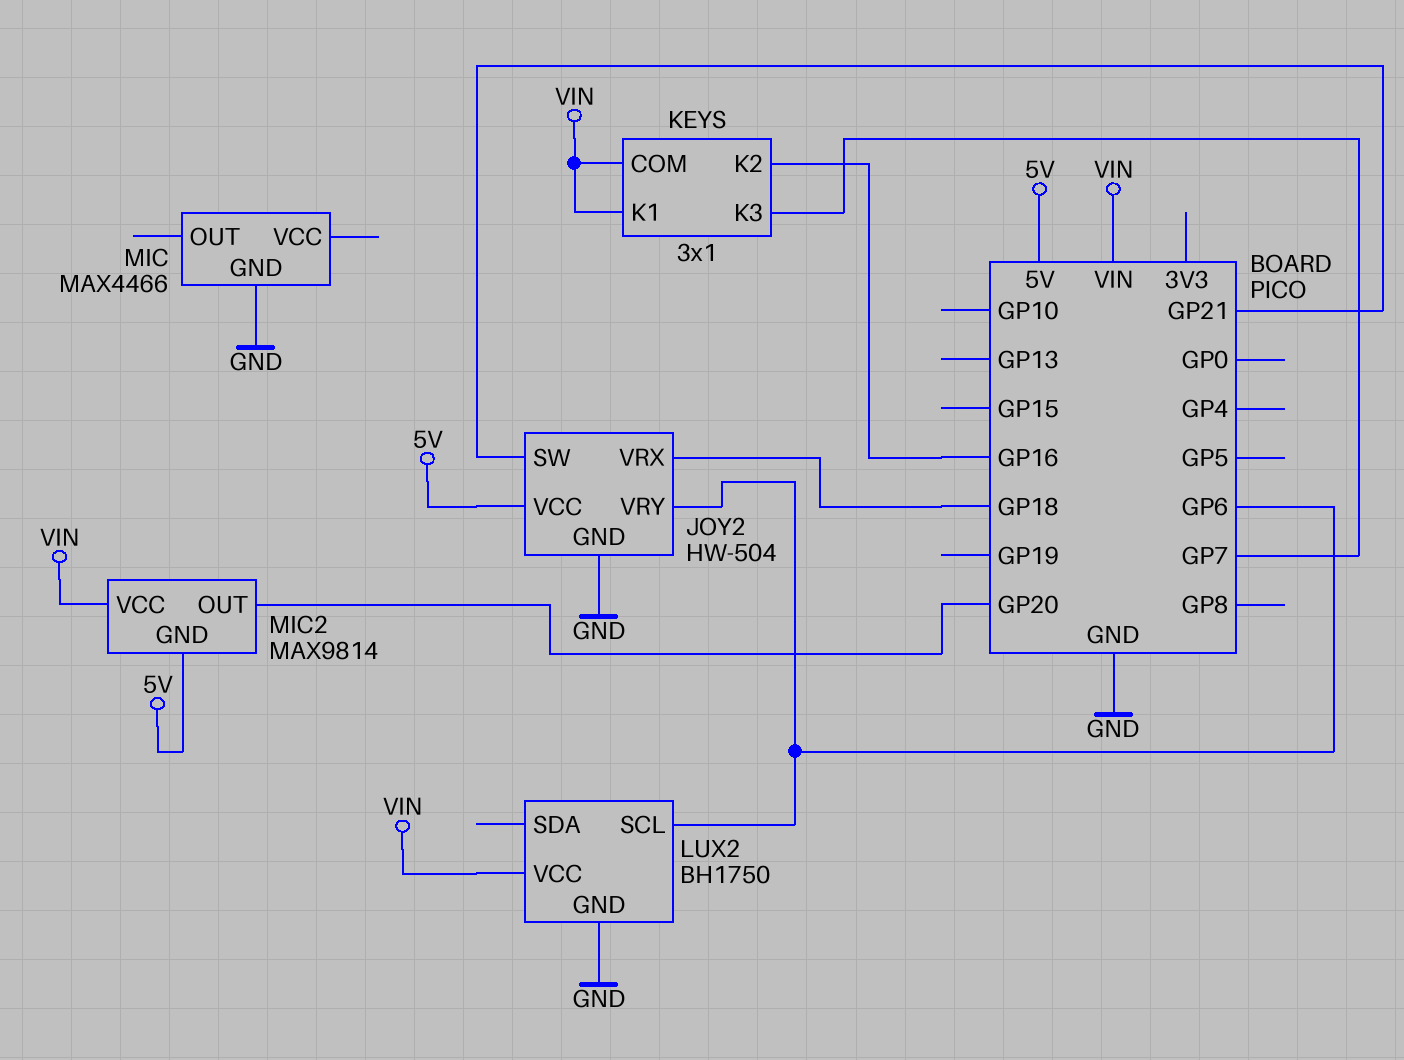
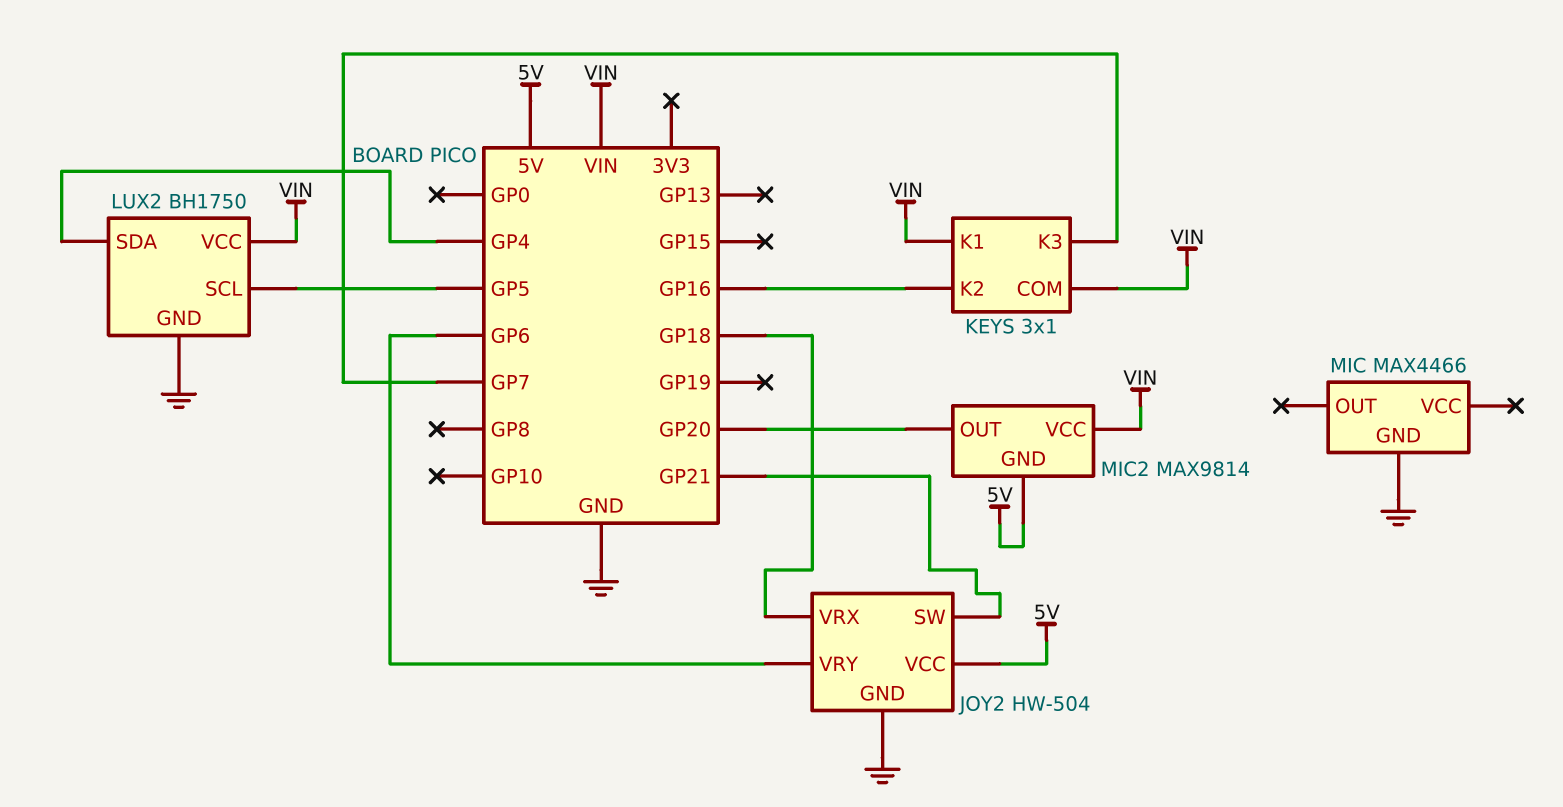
LUX2 pin SCL: GP6 -> GP5
LUX2 pin SDA: none -> GP4

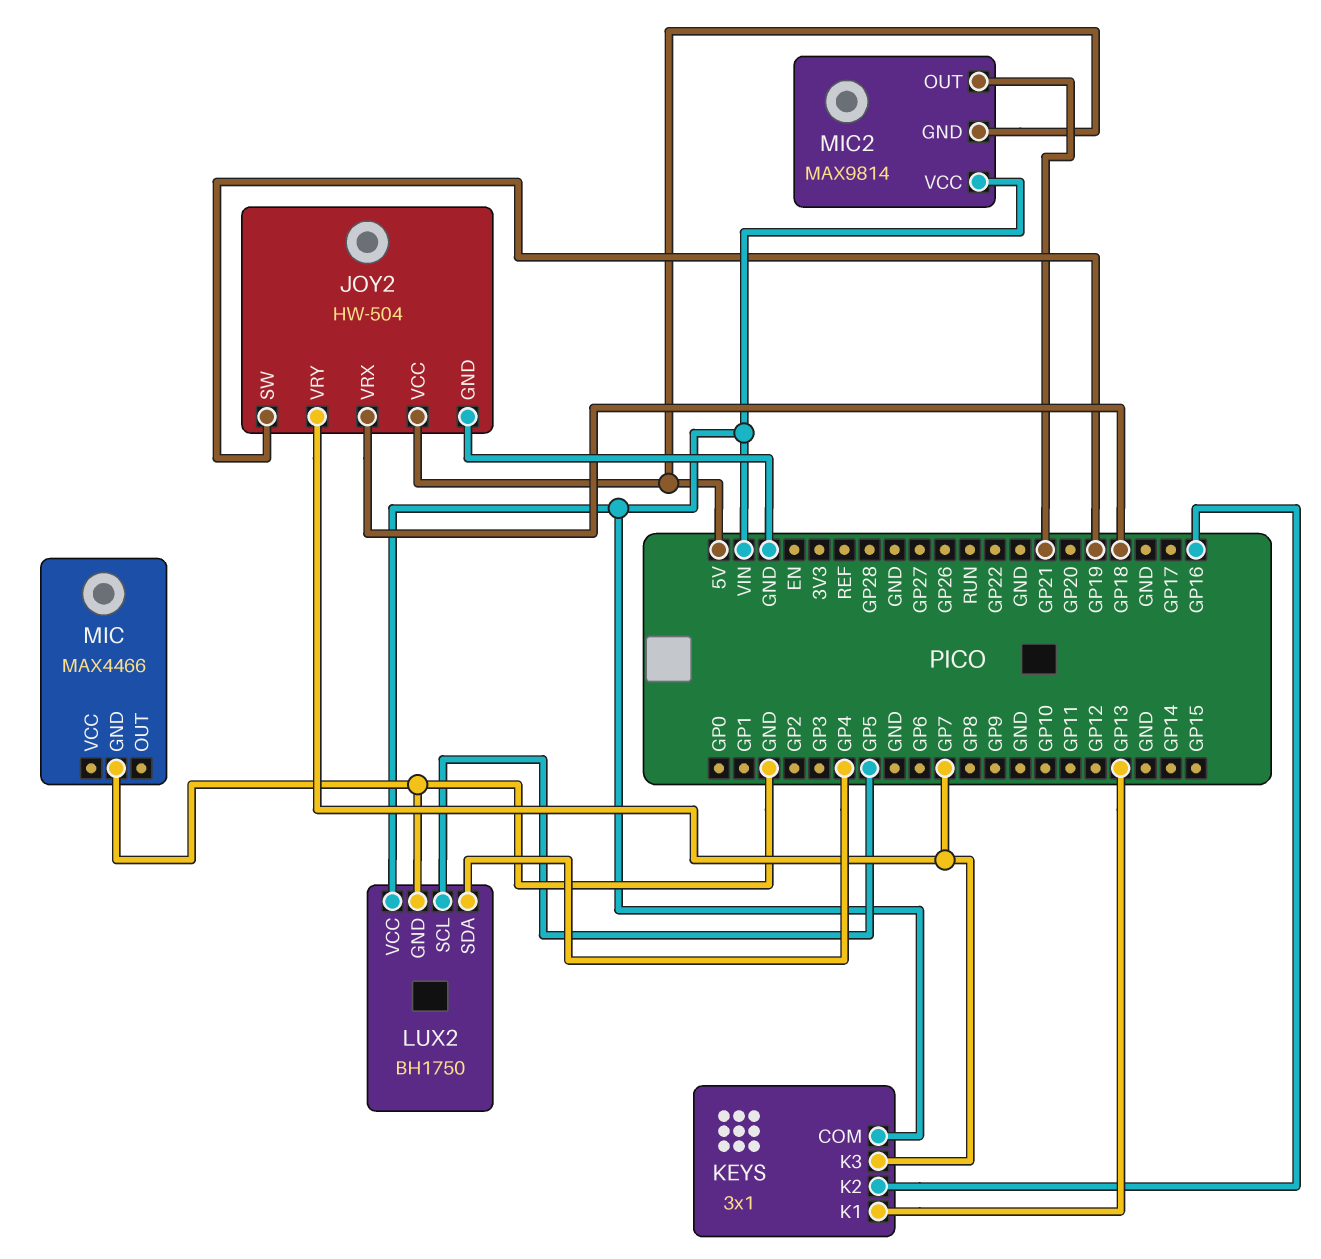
JOY2 pin SW: GP21 -> GP19
JOY2 pin VRY: GP6 -> GP7
KEYS pin K1: VIN -> GP13
MIC2 pin OUT: GP20 -> GP21

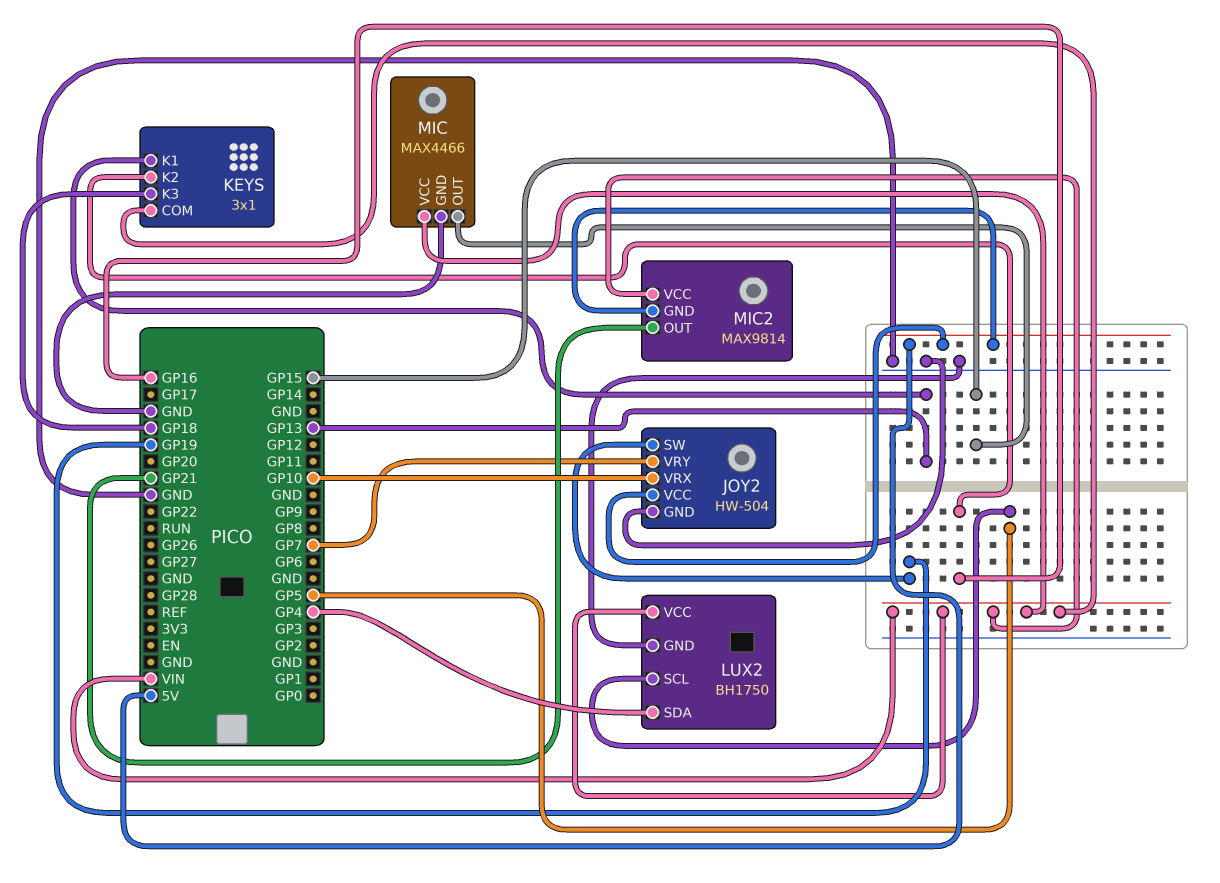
JOY2 pin VRX: GP18 -> GP10
KEYS pin K3: GP7 -> GP18
MIC pin OUT: none -> GP15
MIC pin VCC: none -> VIN

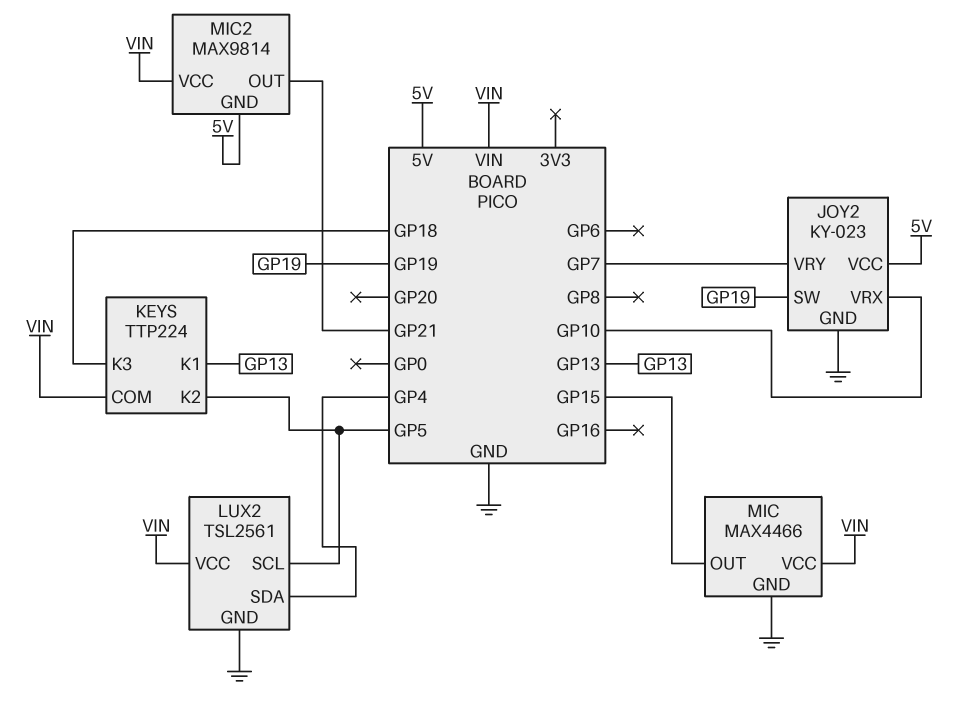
JOY2: HW-504 -> KY-023
KEYS: 3x1 -> TTP224
KEYS pin K2: GP16 -> GP5
LUX2: BH1750 -> TSL2561

